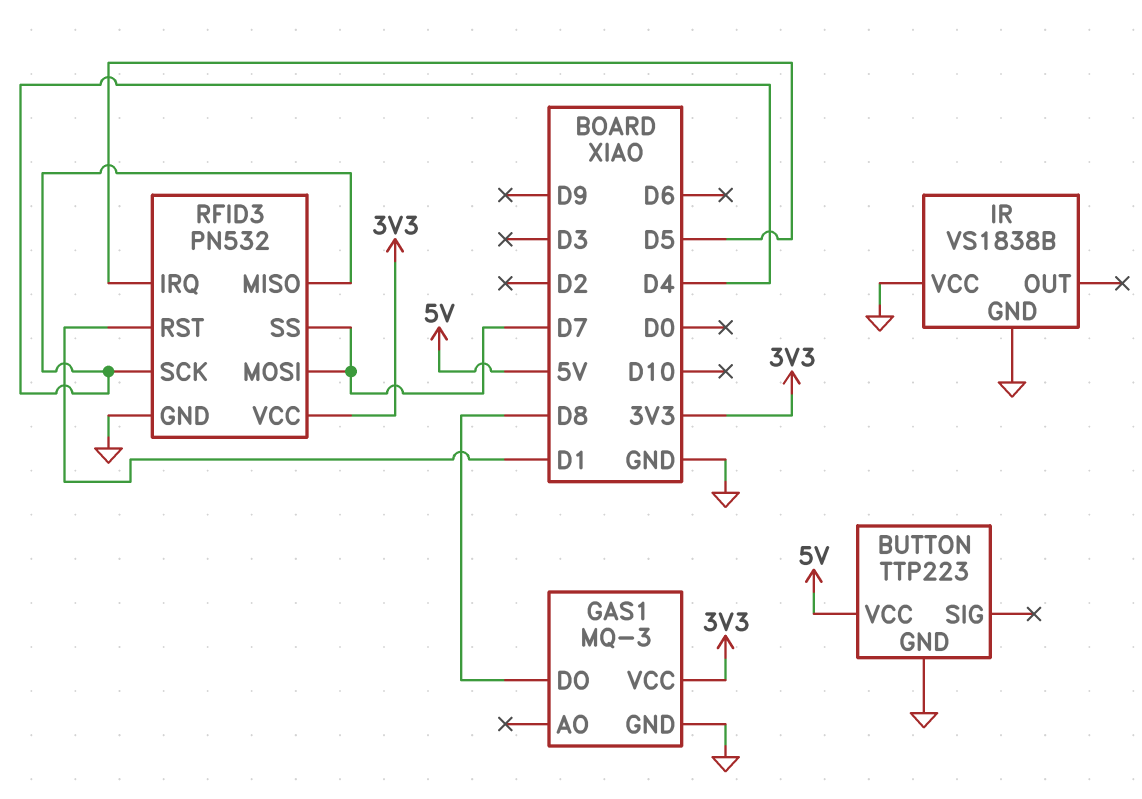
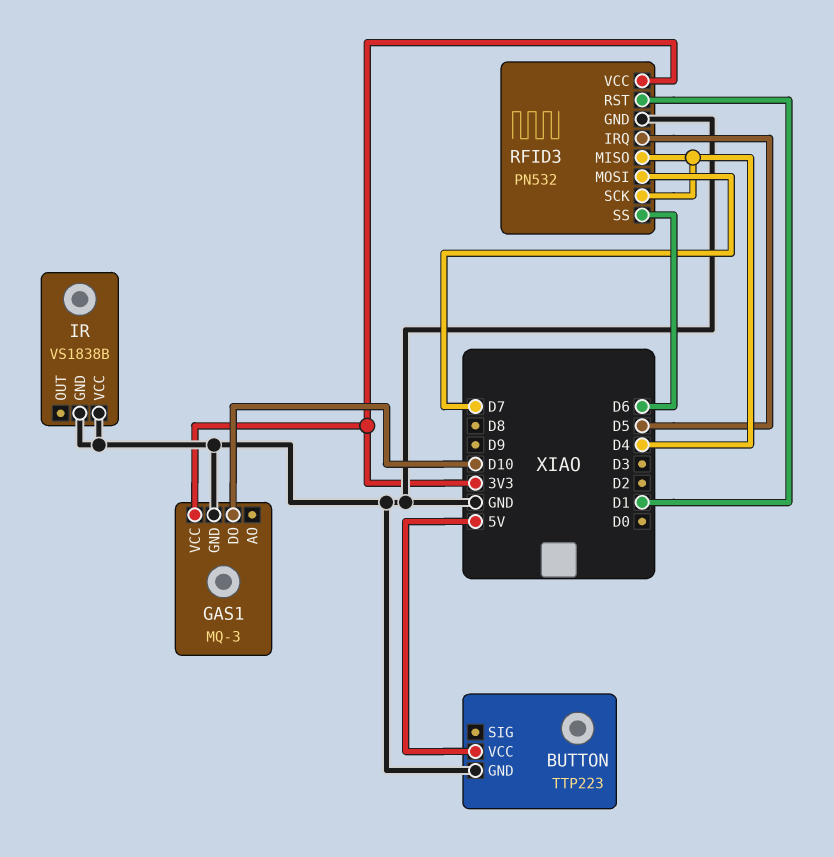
GAS1 pin DO: D8 -> D10
RFID3 pin SS: D7 -> D6

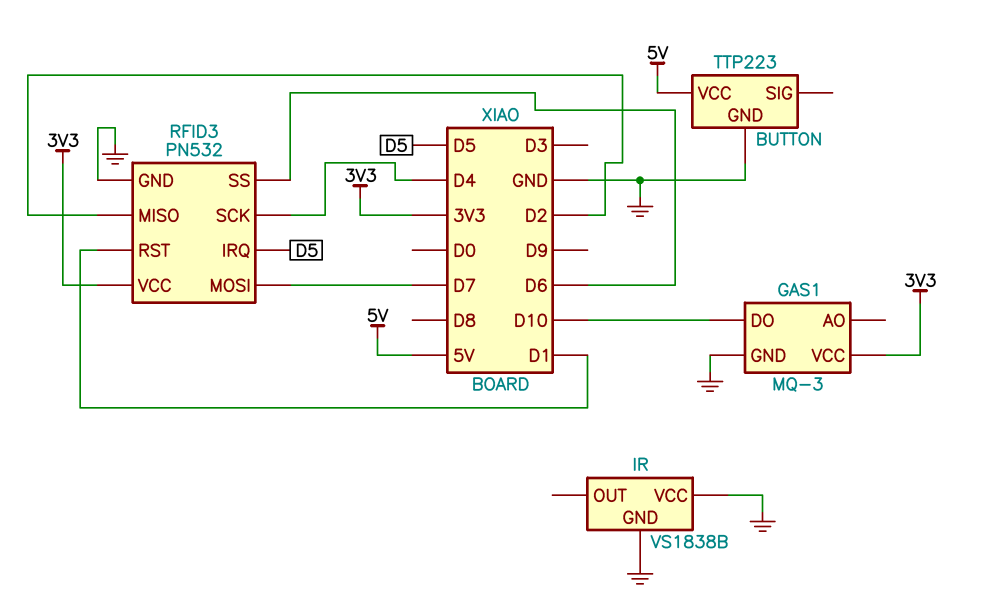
RFID3 pin MISO: D4 -> D2

